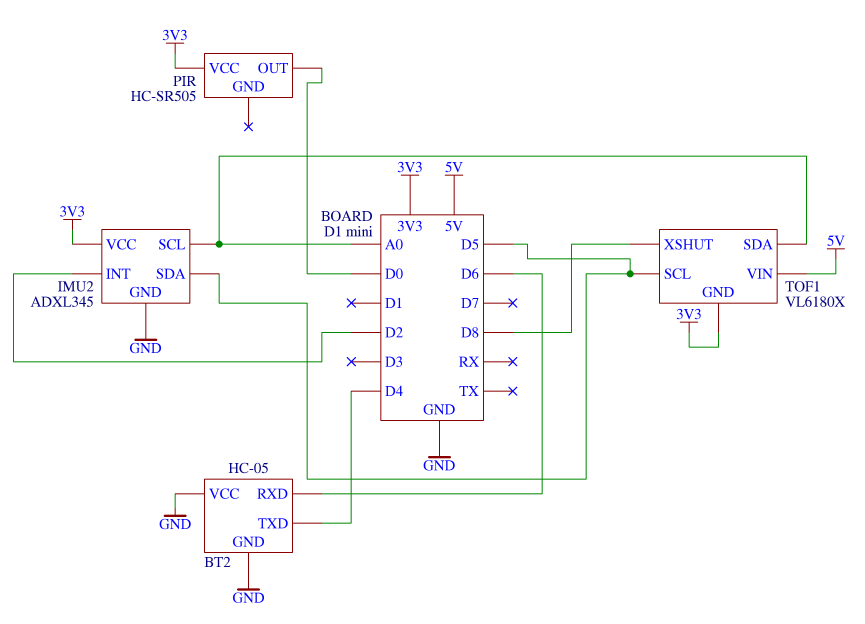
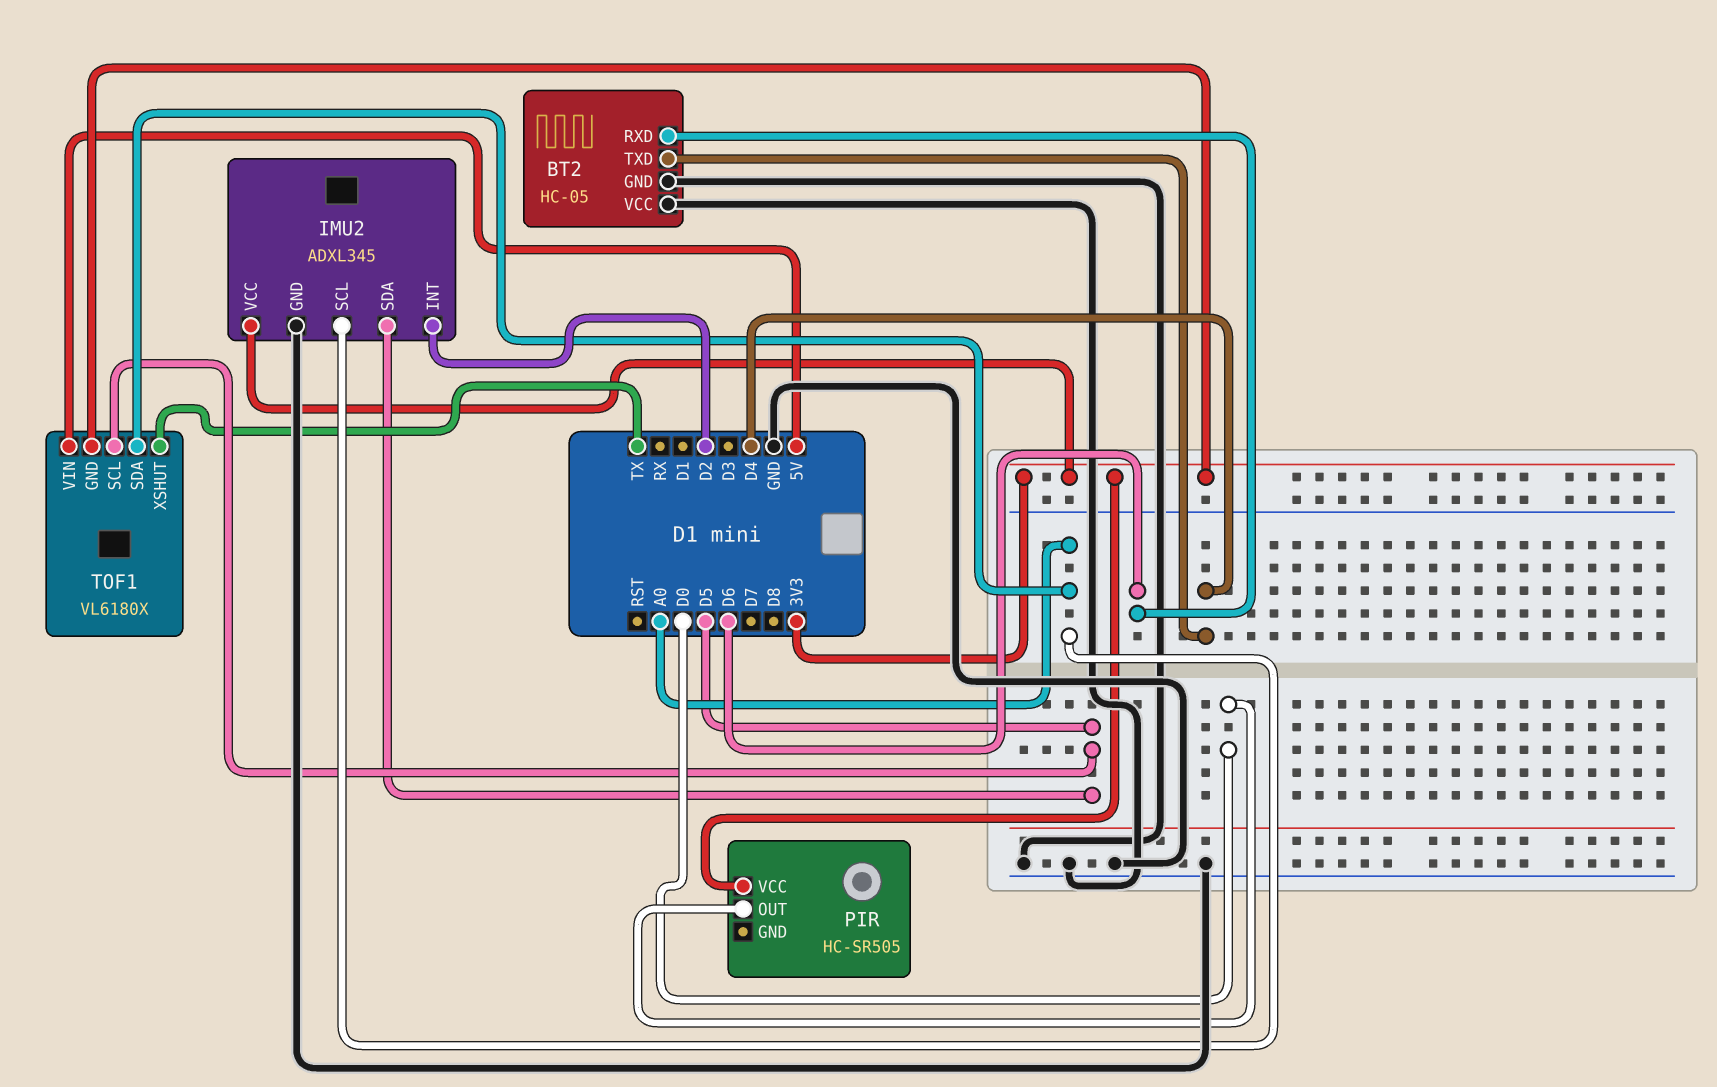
TOF1 pin XSHUT: D8 -> TX

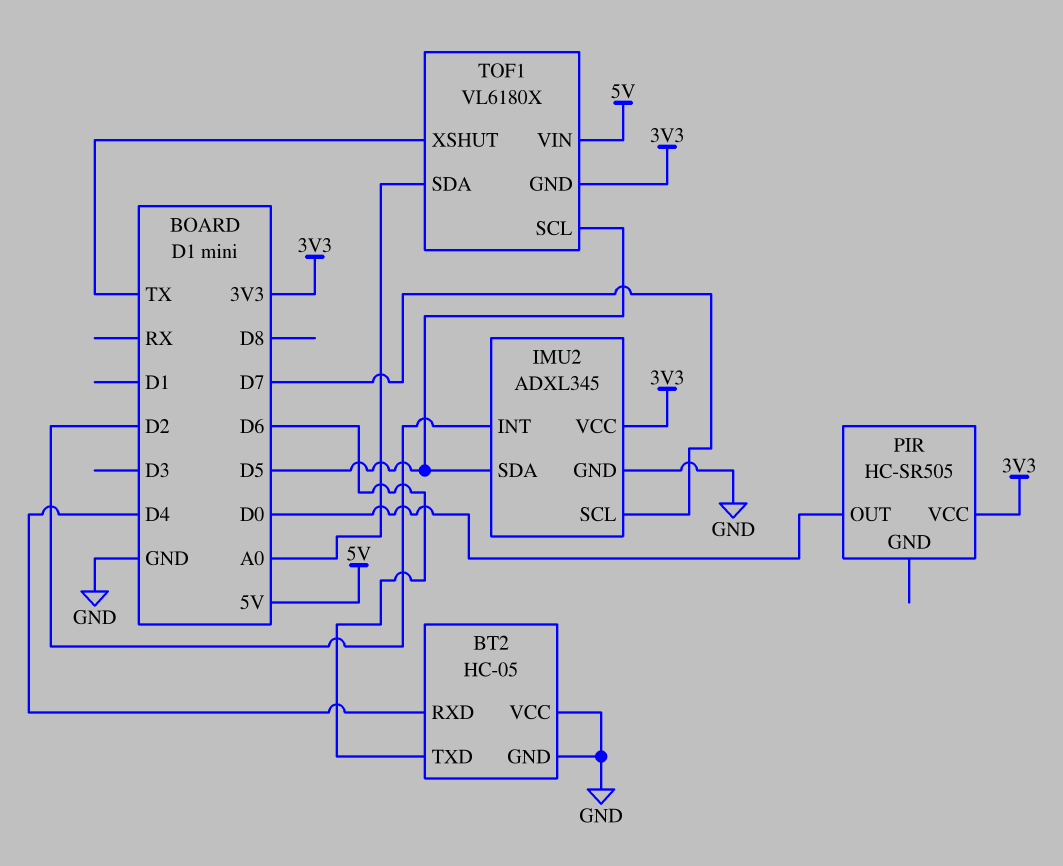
BT2 pin RXD: D6 -> D4
BT2 pin TXD: D4 -> D6
IMU2 pin SCL: A0 -> D7

